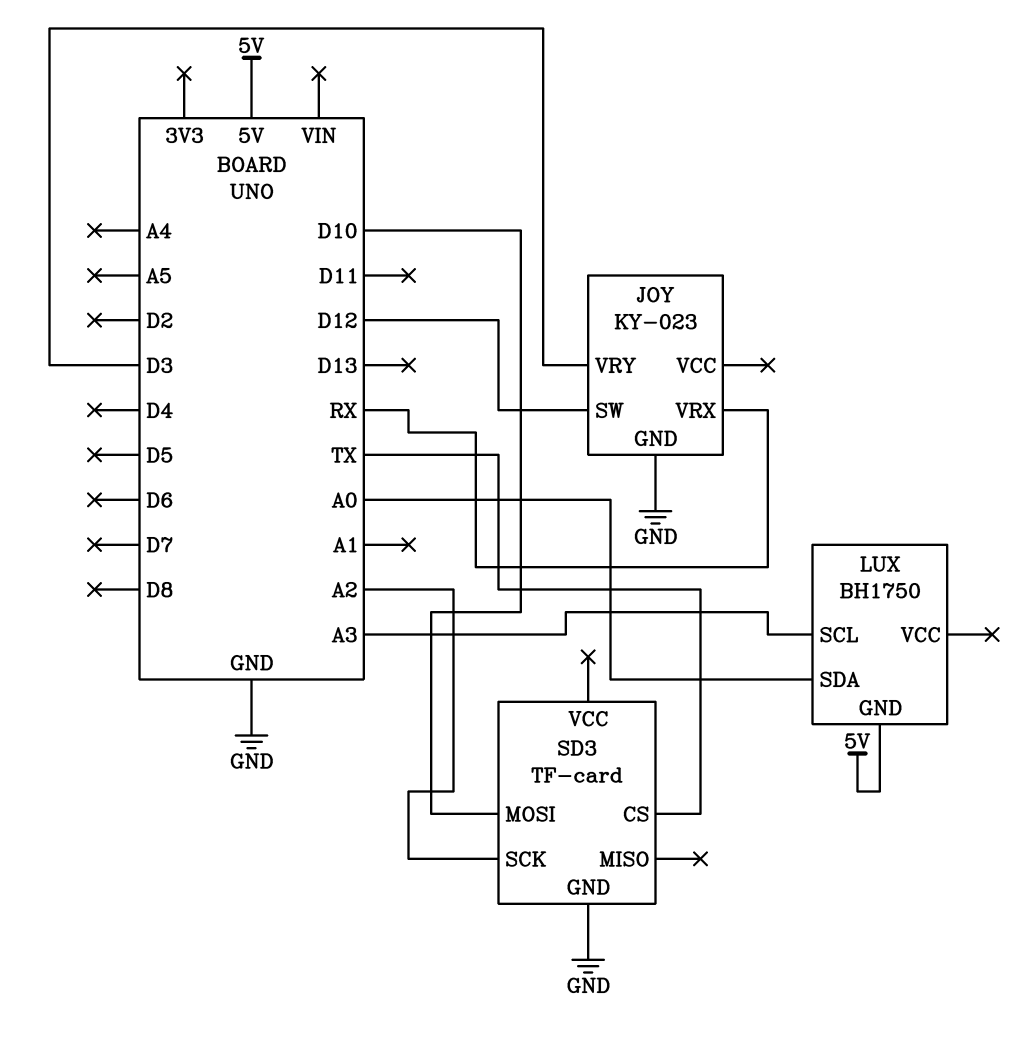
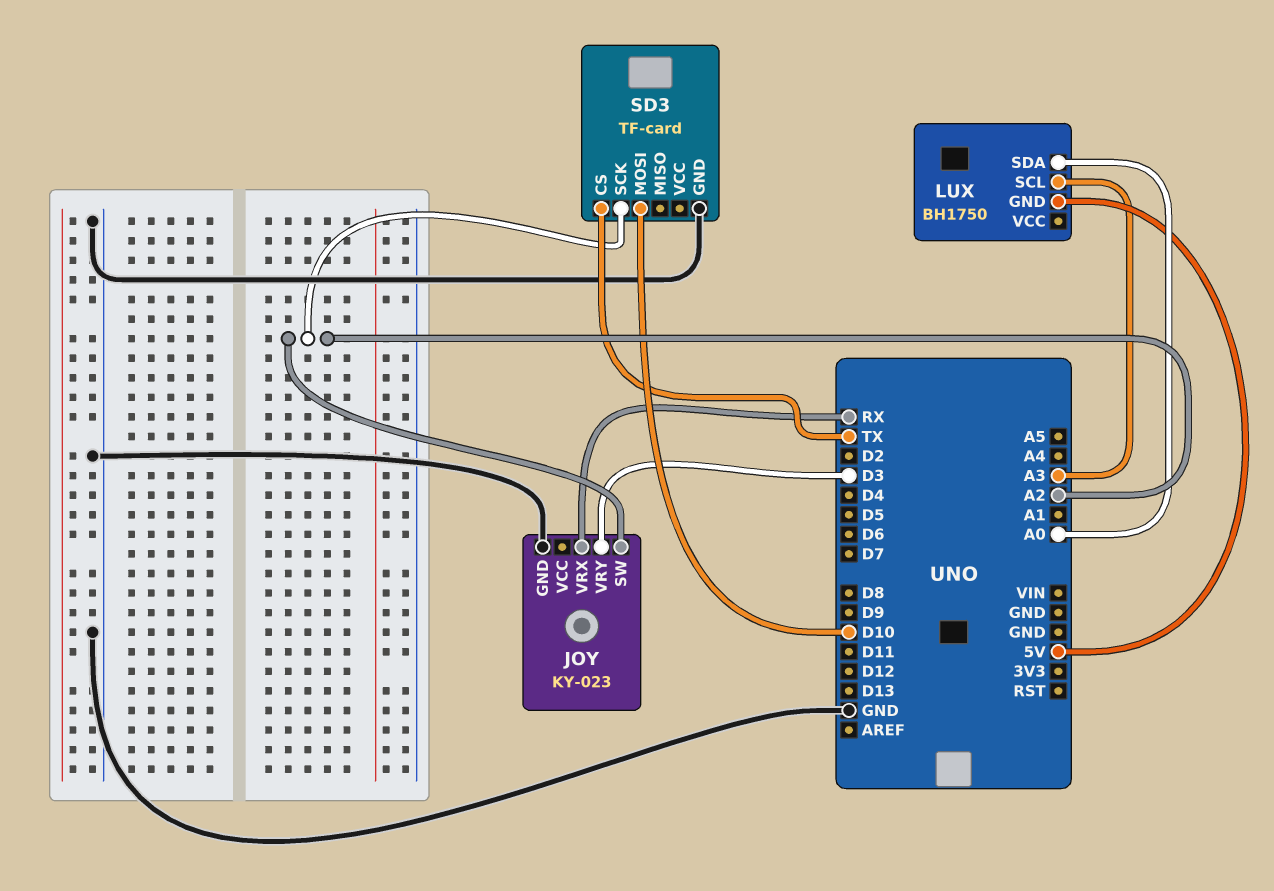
JOY pin SW: D12 -> A2

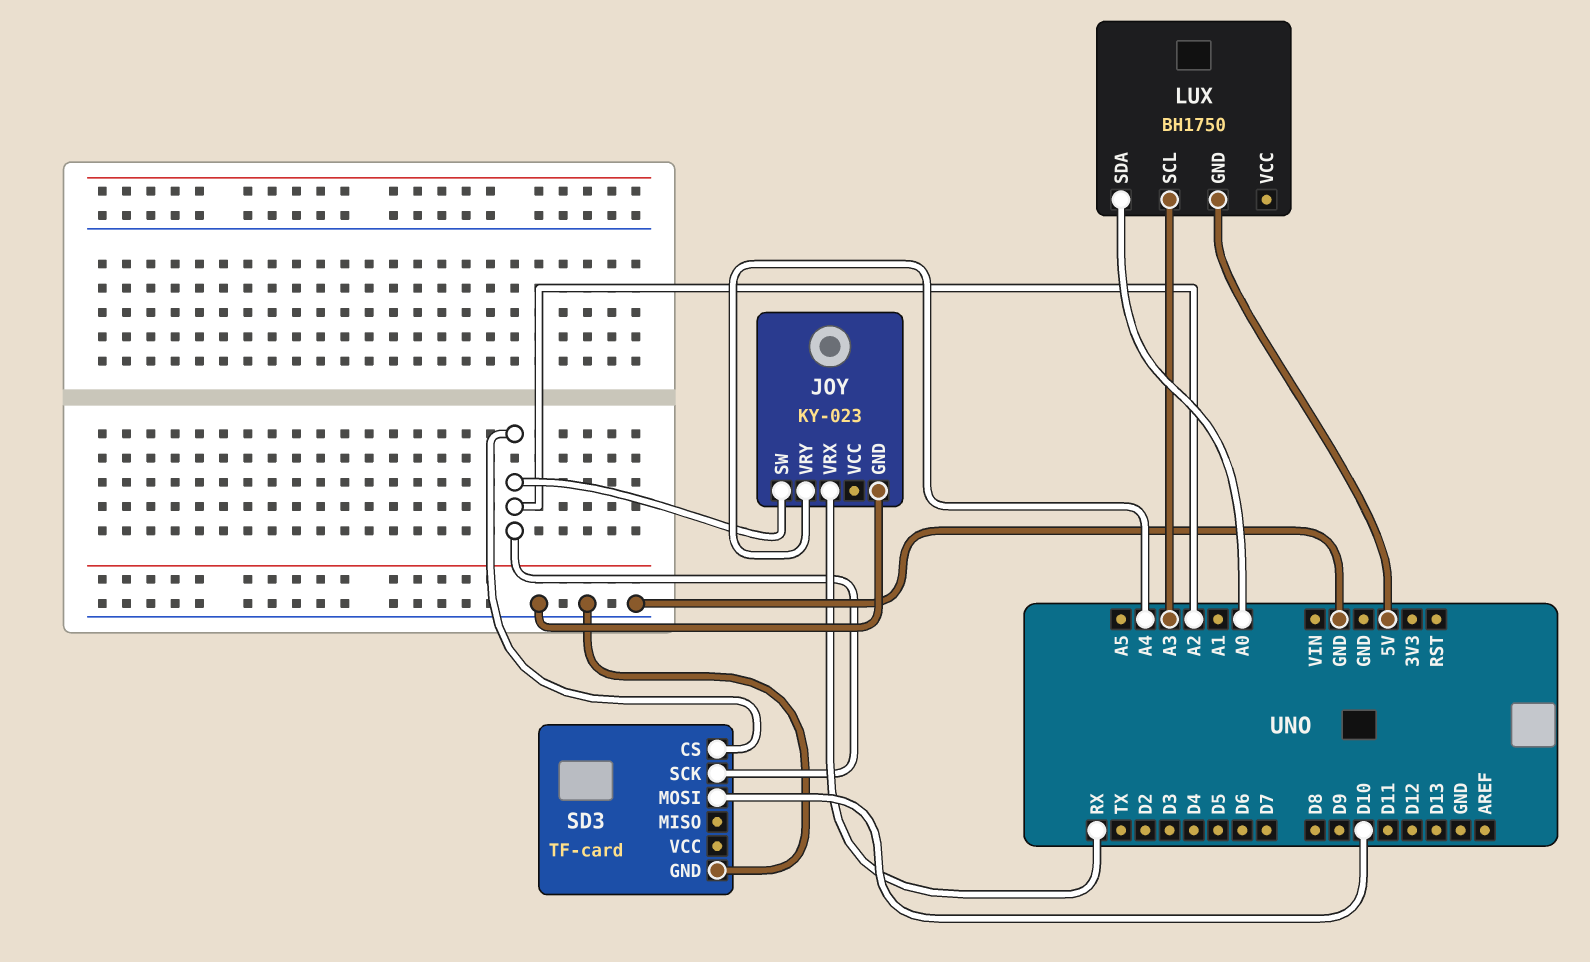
JOY pin VRY: D3 -> A4
SD3 pin CS: TX -> A2

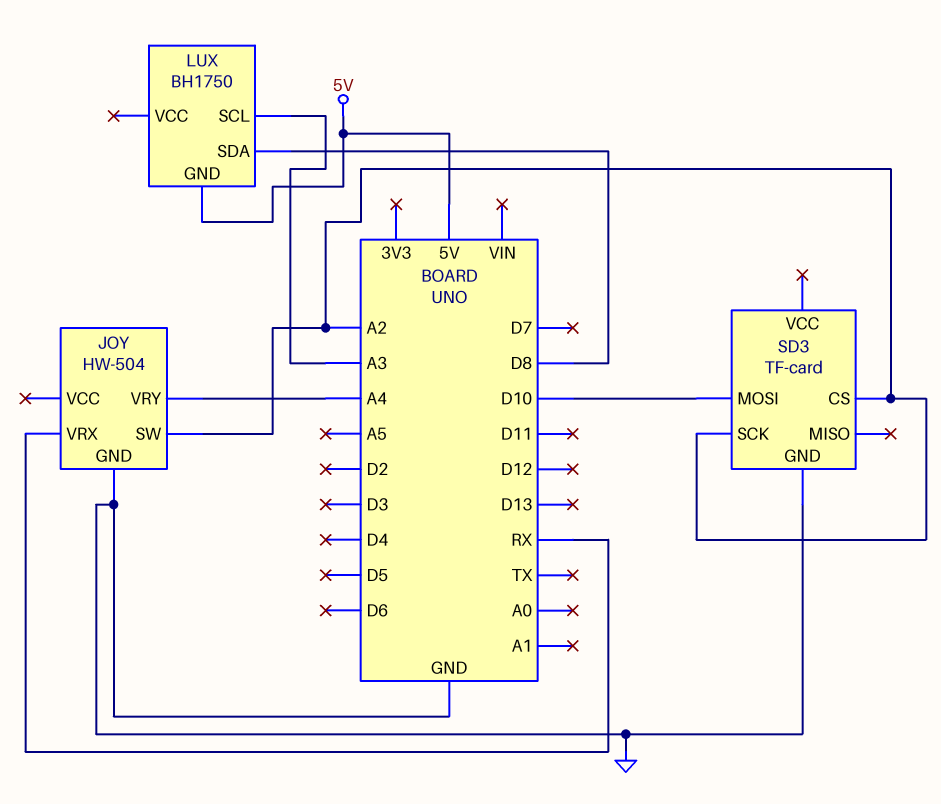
JOY: KY-023 -> HW-504
LUX pin SDA: A0 -> D8

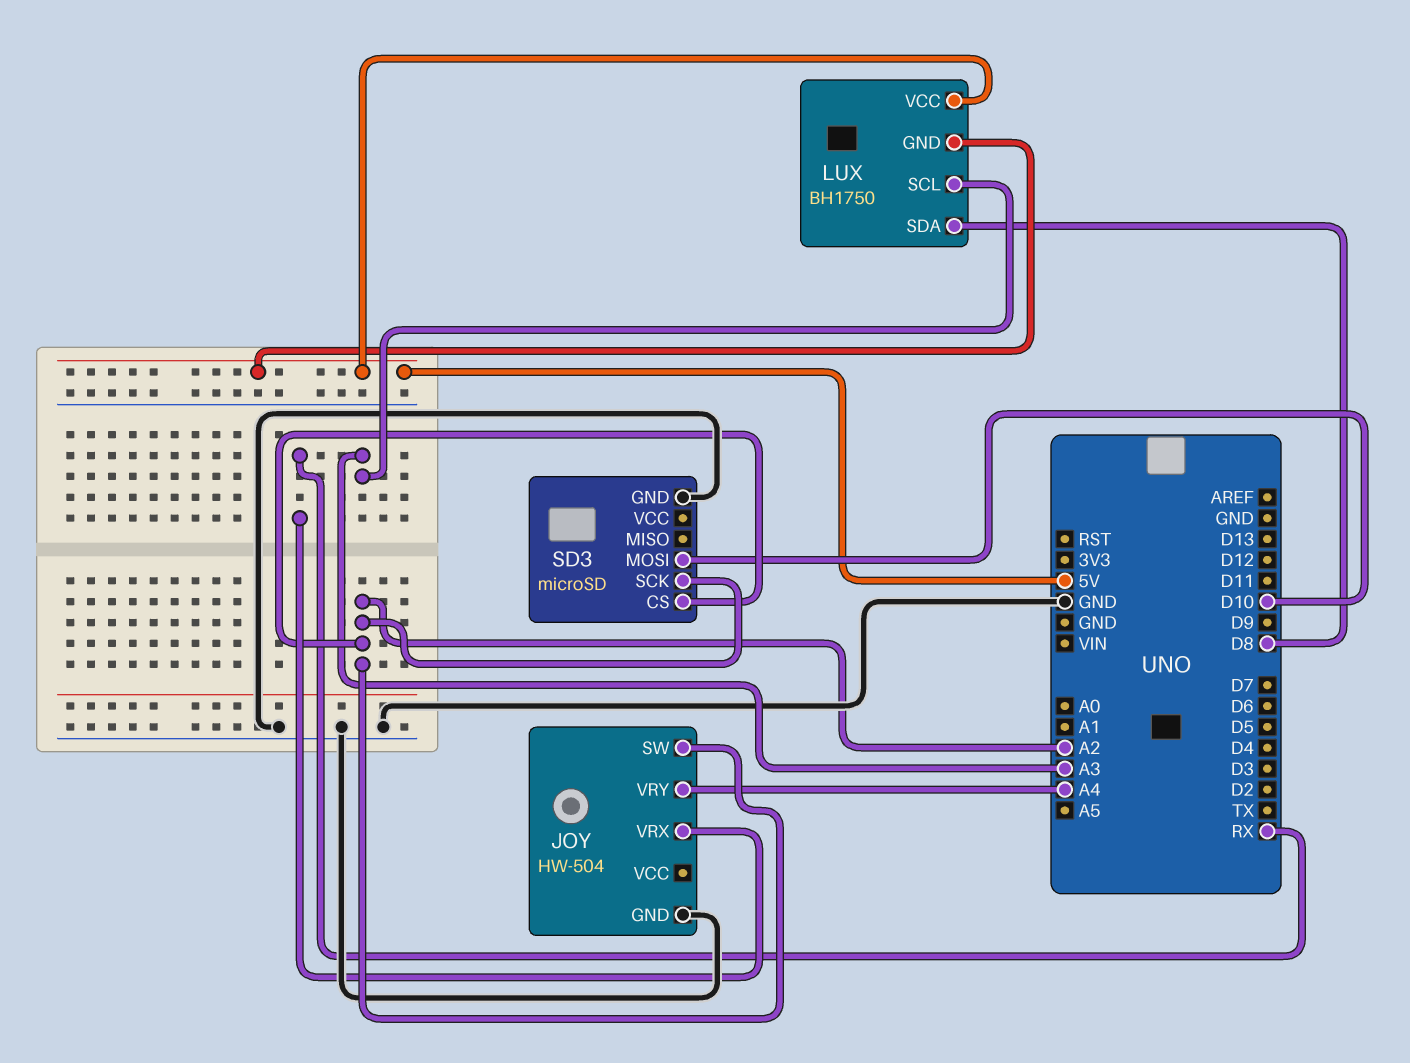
LUX pin VCC: none -> 5V
SD3: TF-card -> microSD

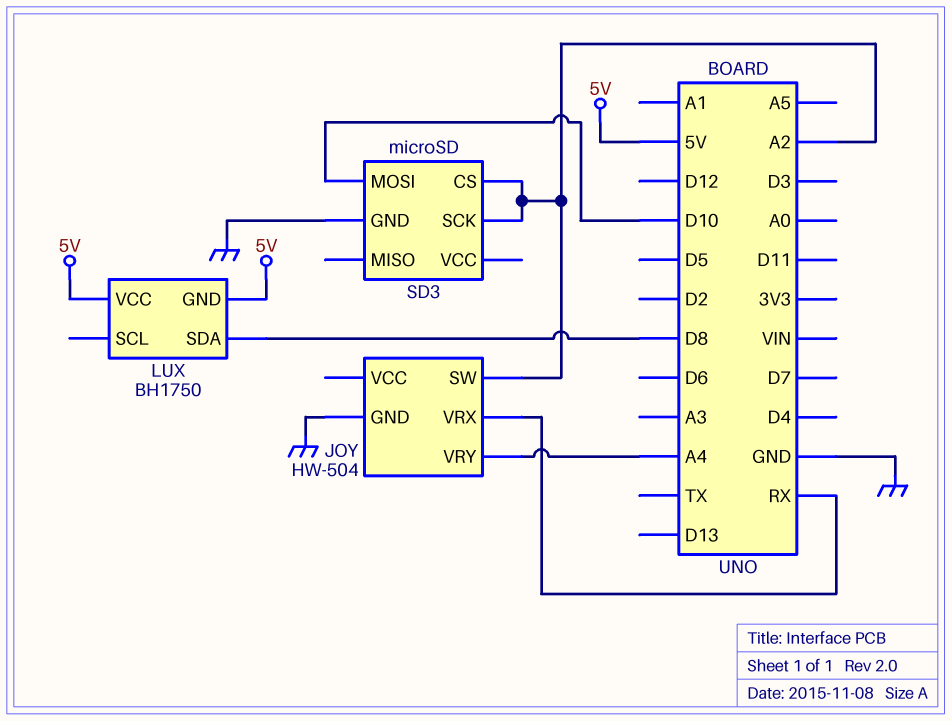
LUX pin SCL: A3 -> none

